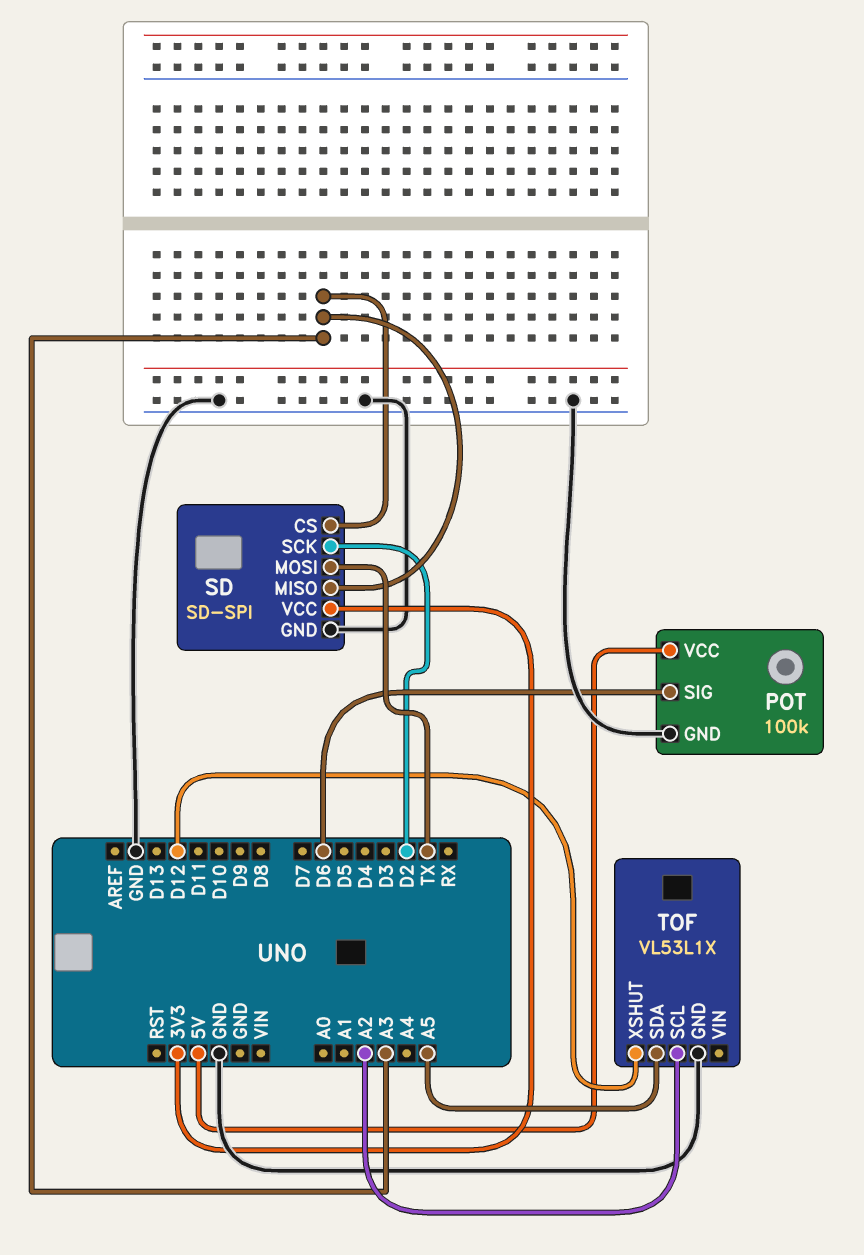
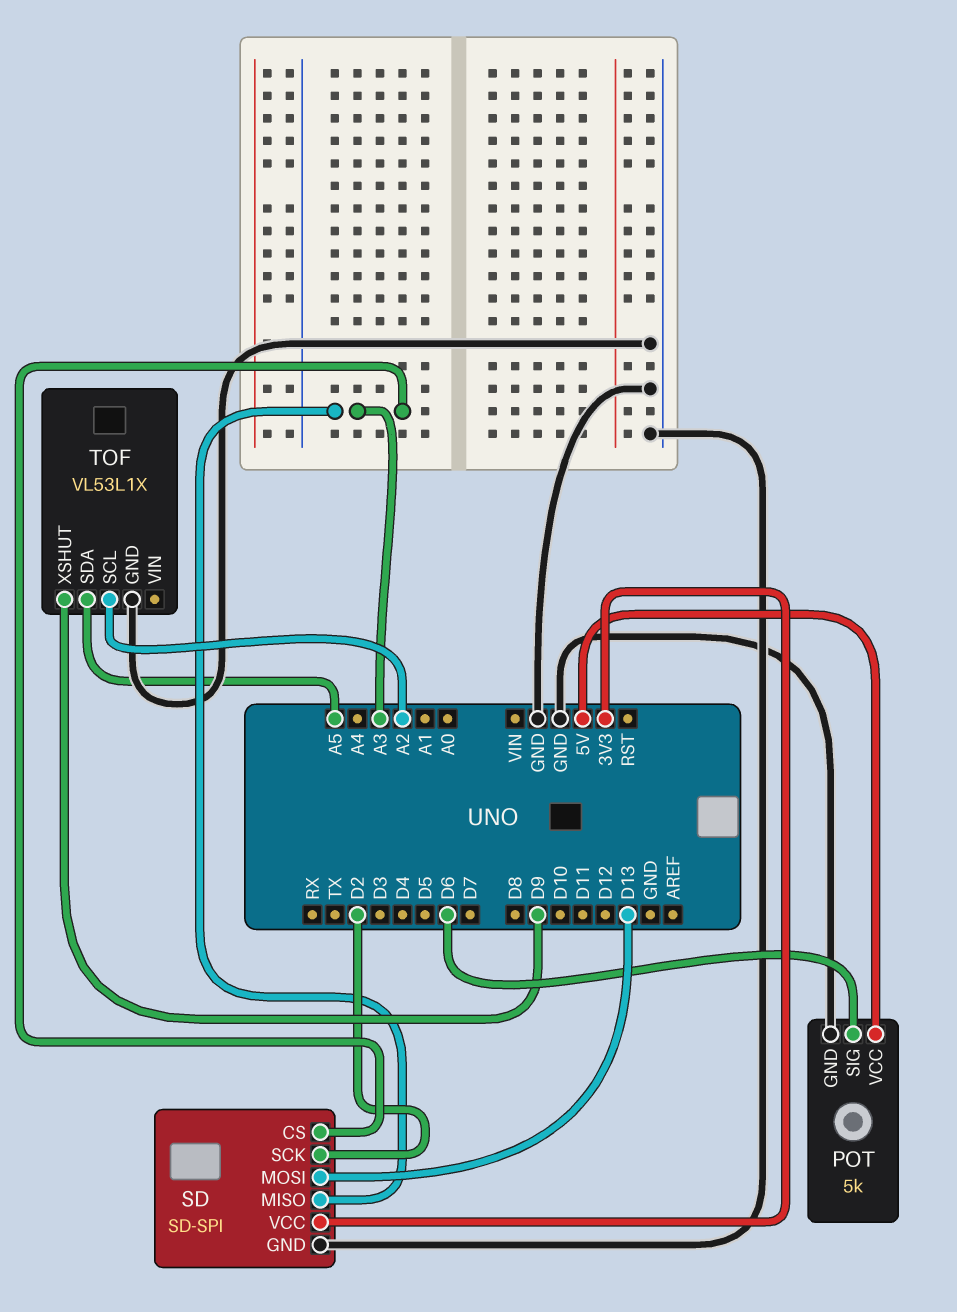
POT: 100k -> 5k
SD pin MOSI: TX -> D13
TOF pin XSHUT: D12 -> D9

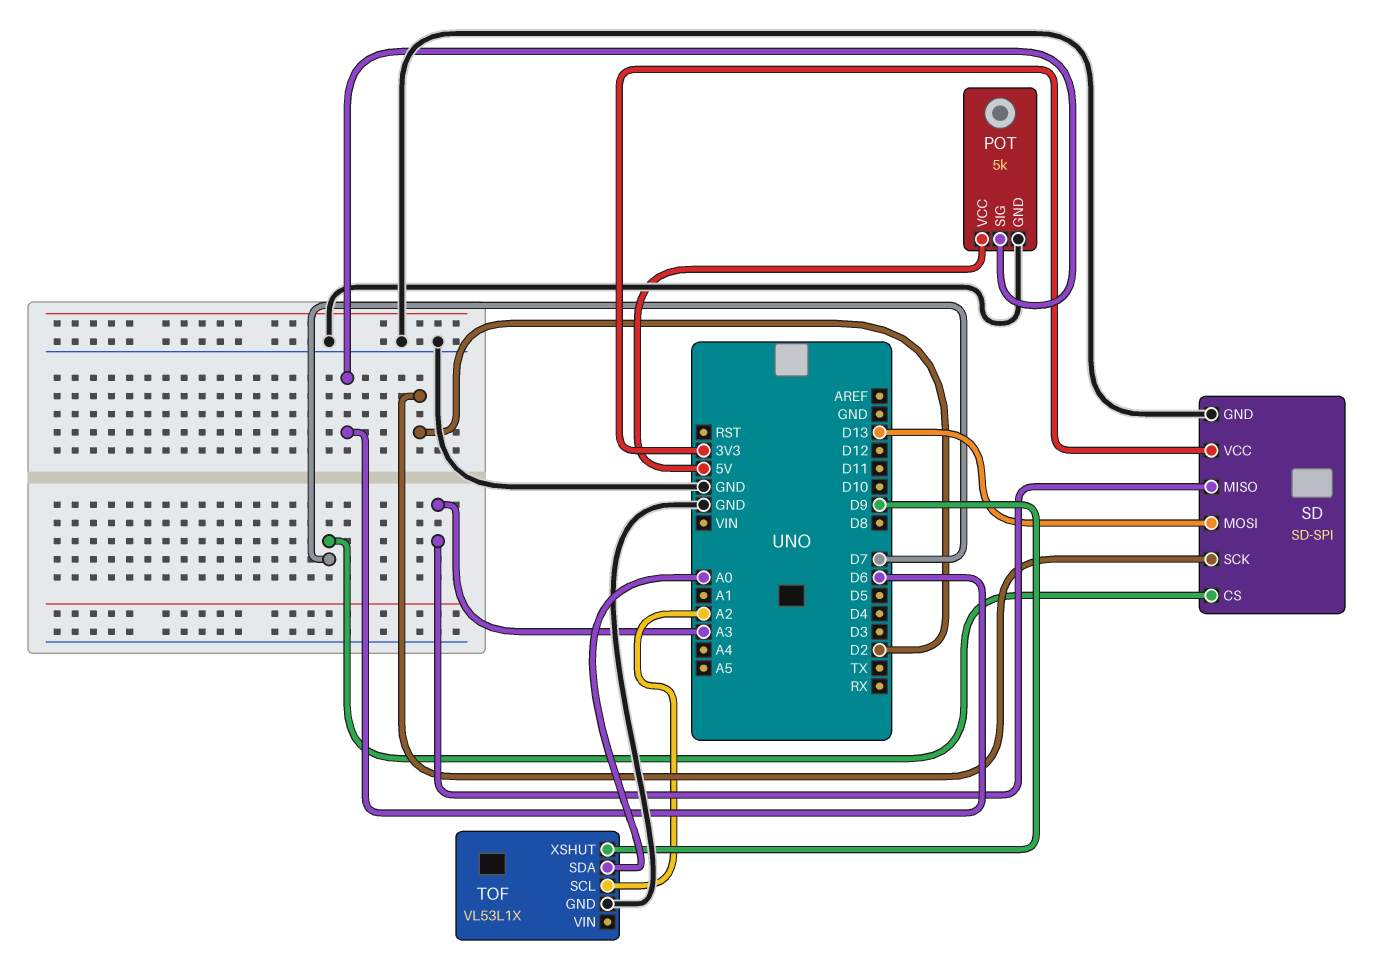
SD pin CS: A3 -> D7
TOF pin SDA: A5 -> A0

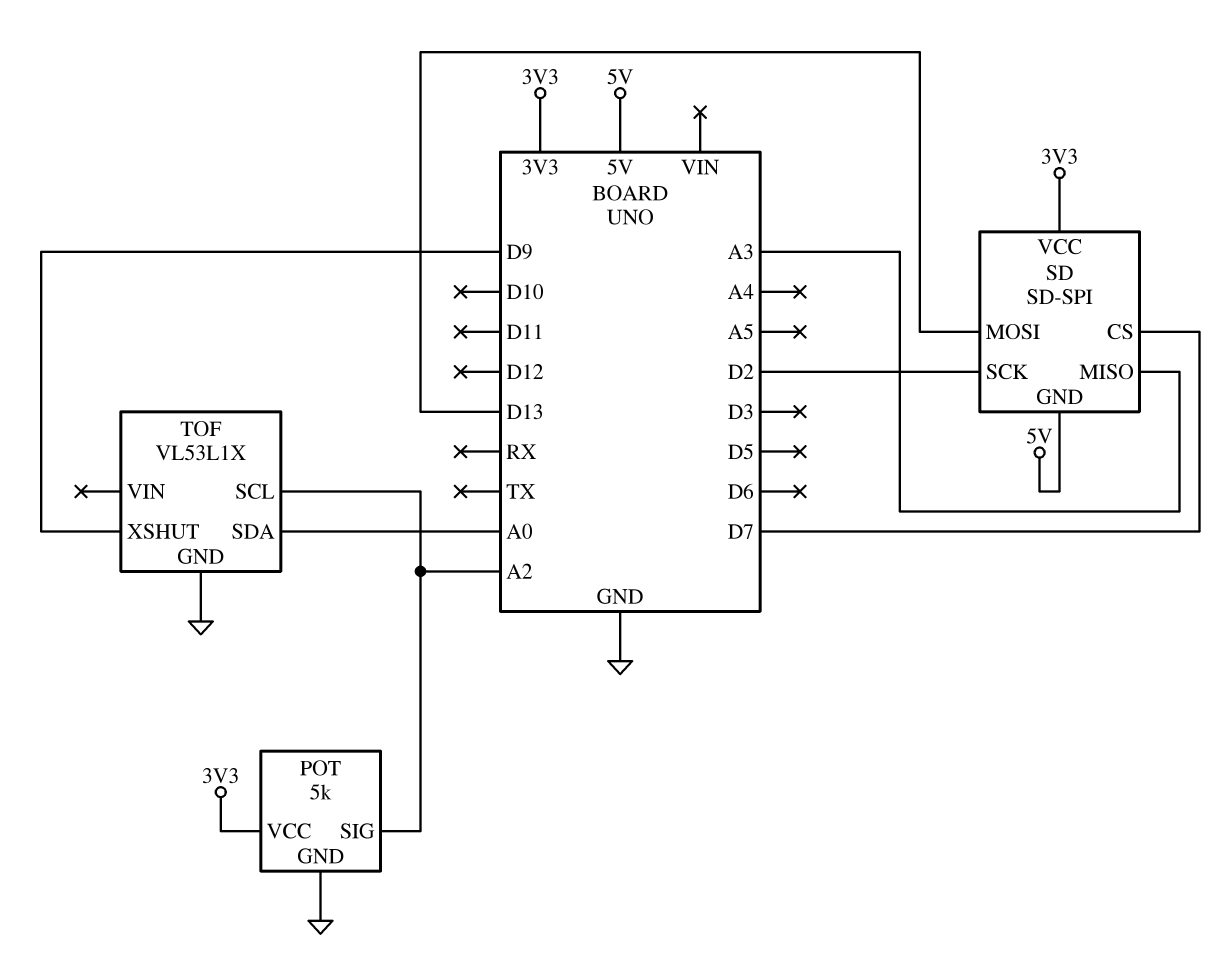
POT pin SIG: D6 -> A2
POT pin VCC: 5V -> 3V3
SD pin GND: GND -> 5V

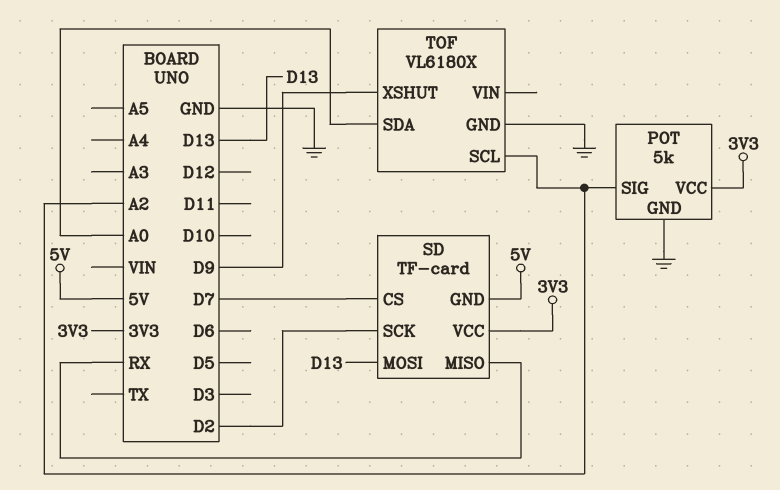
SD: SD-SPI -> TF-card
SD pin MISO: A3 -> RX
TOF: VL53L1X -> VL6180X

